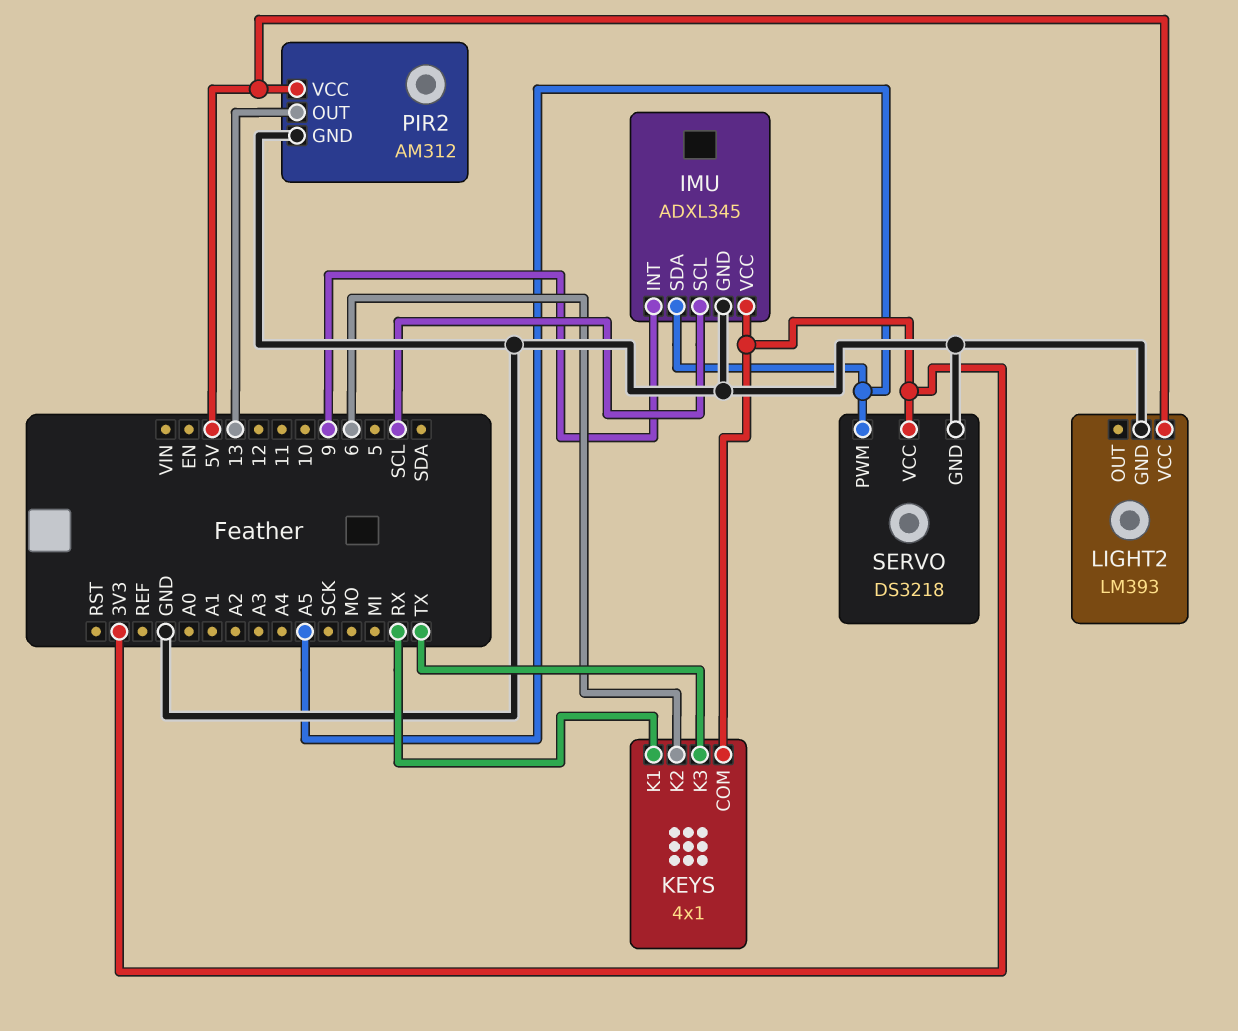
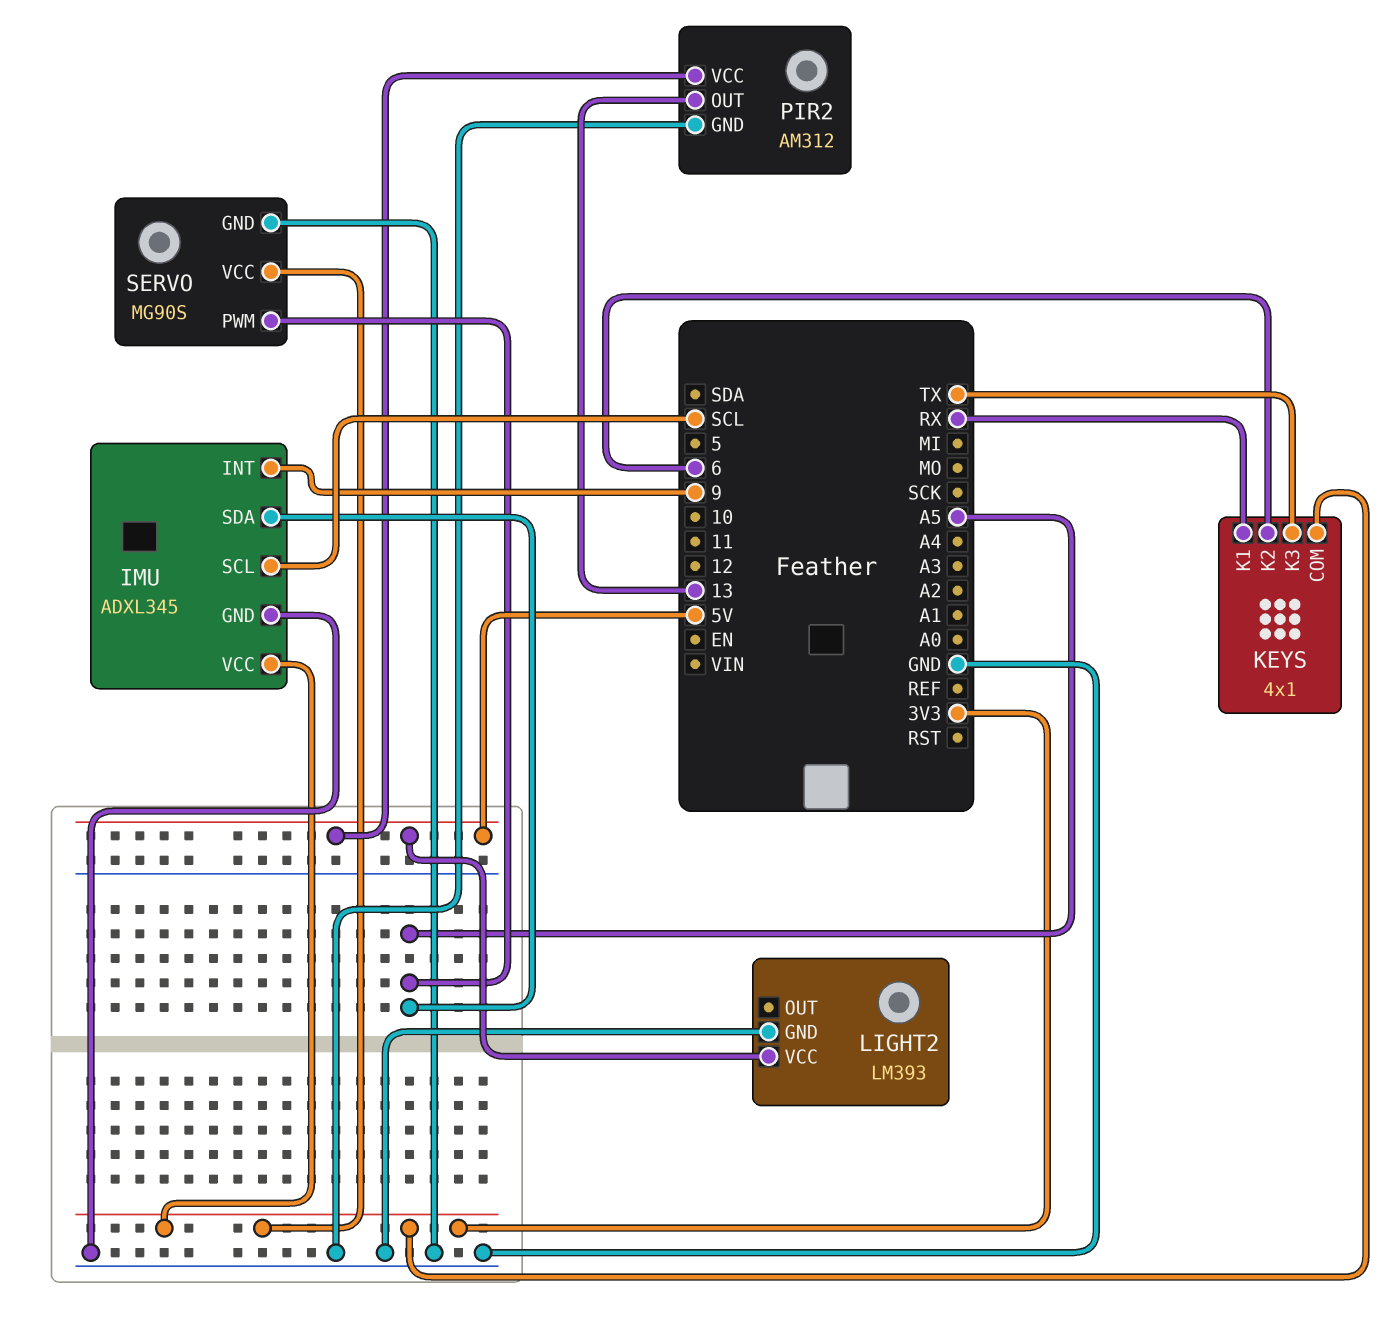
SERVO: DS3218 -> MG90S

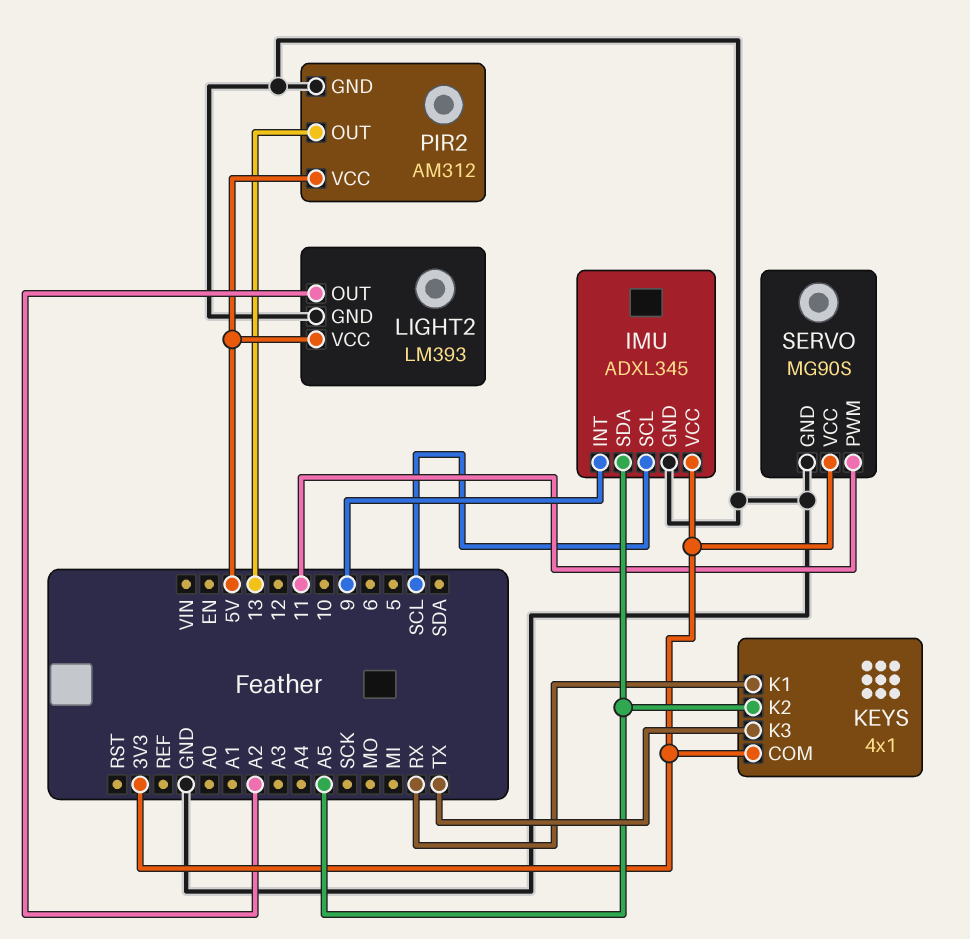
KEYS pin K2: 6 -> A5
LIGHT2 pin OUT: none -> A2
SERVO pin PWM: A5 -> 11

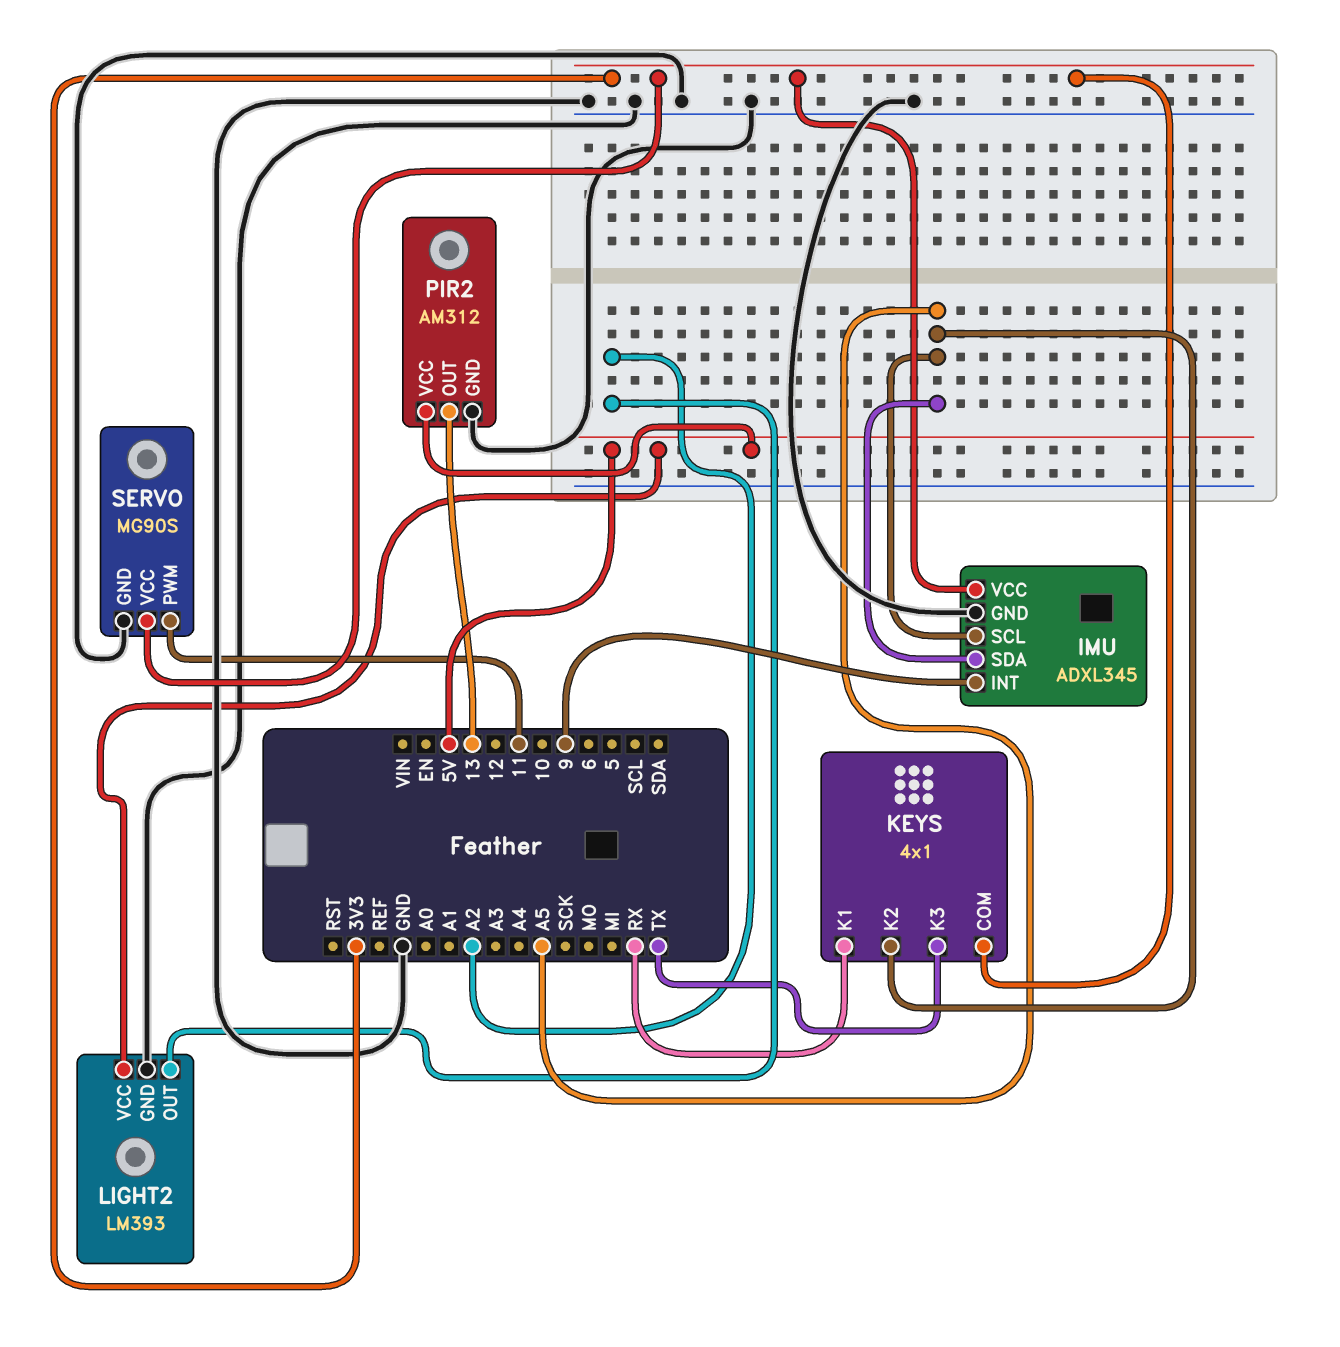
IMU pin SCL: SCL -> A5

